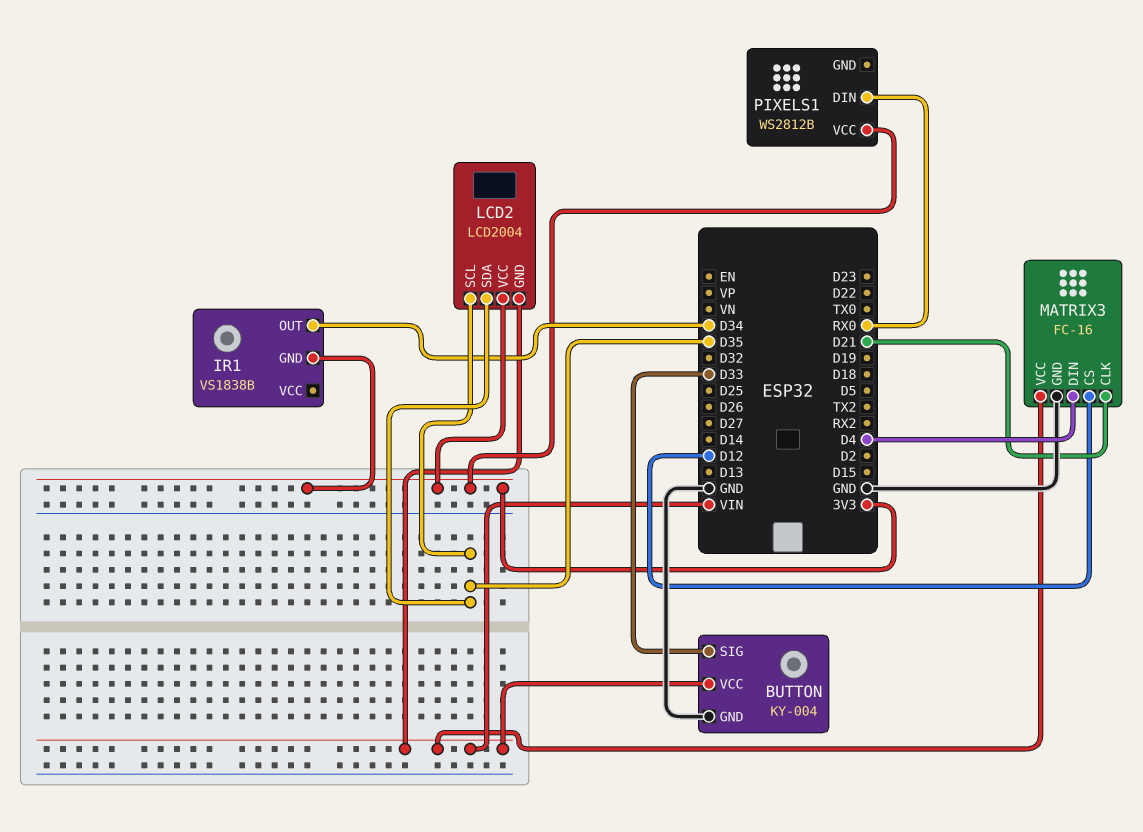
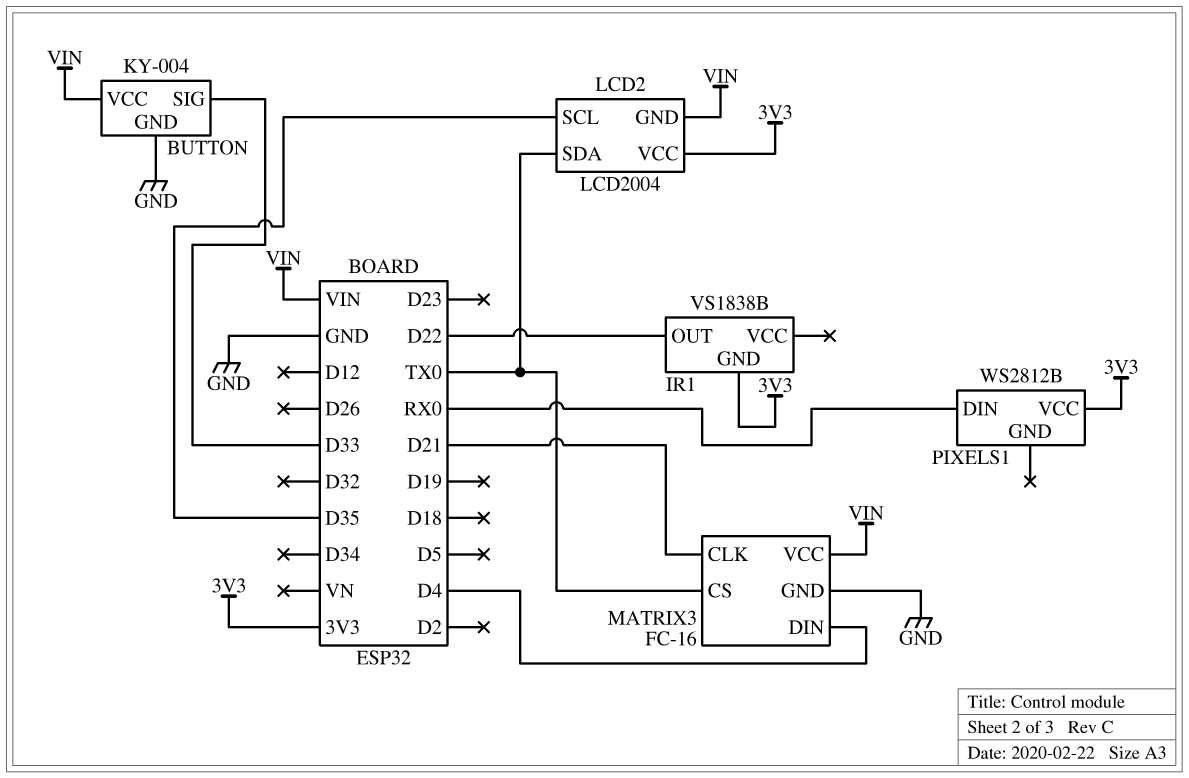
IR1 pin OUT: D34 -> D22
LCD2 pin SDA: D35 -> TX0
MATRIX3 pin CS: D12 -> TX0

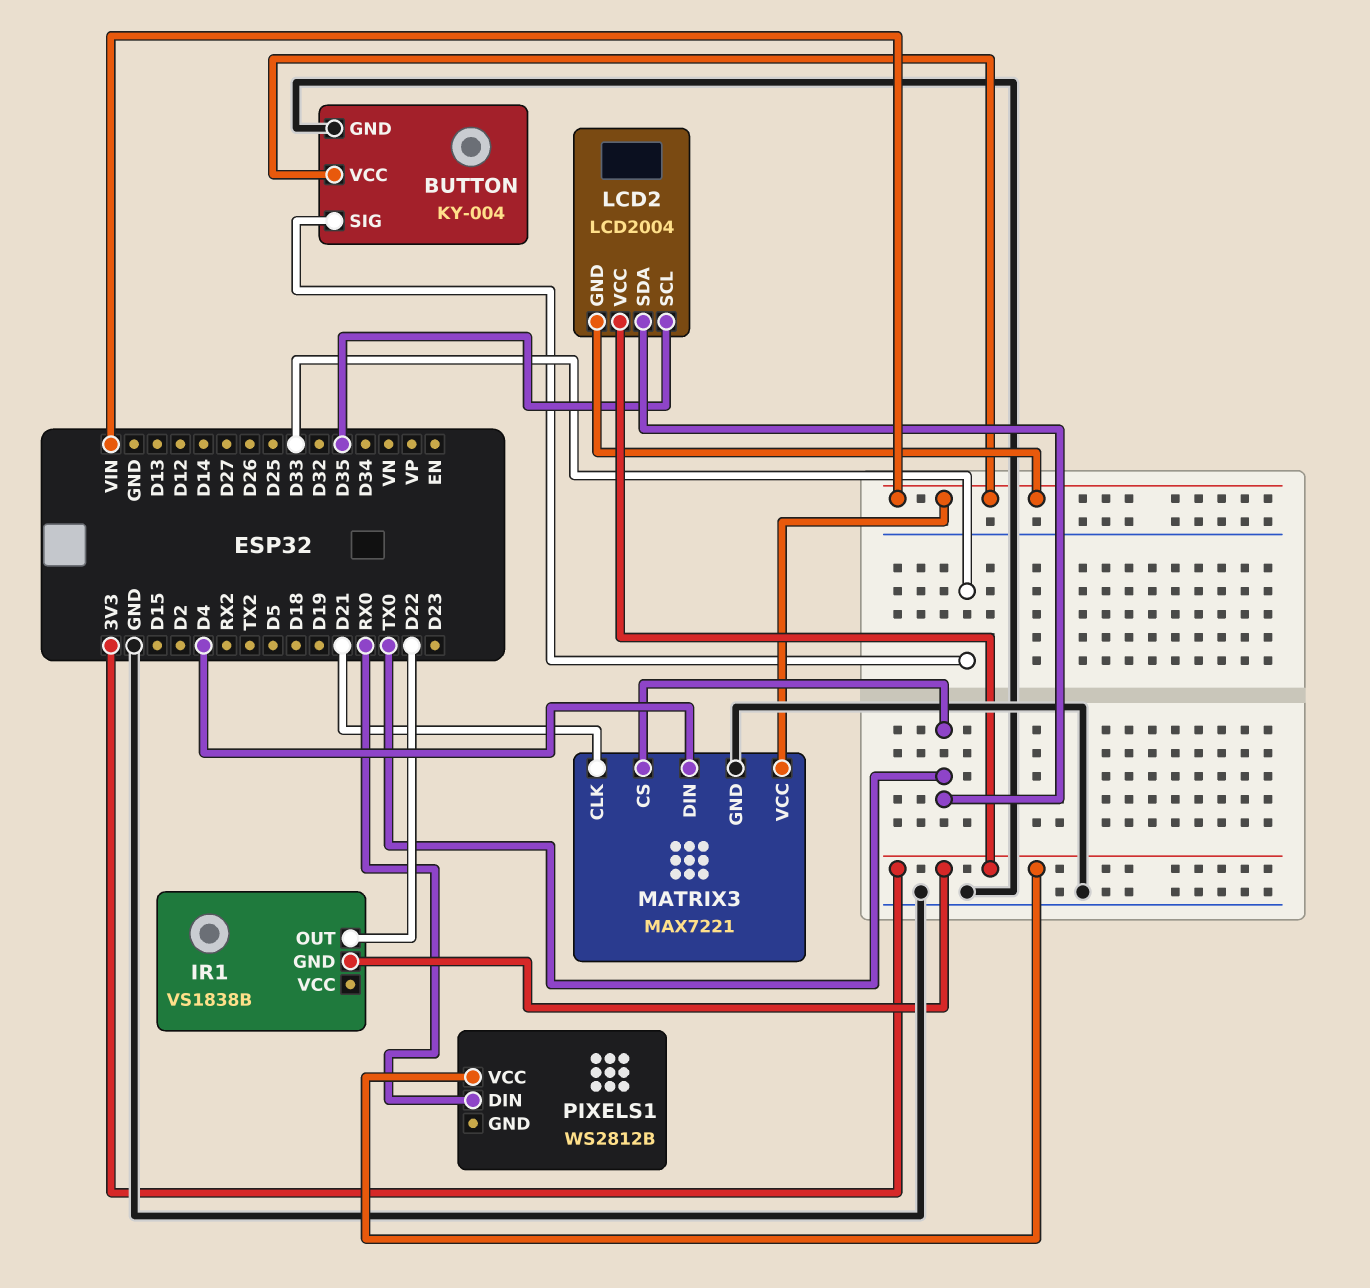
MATRIX3: FC-16 -> MAX7221

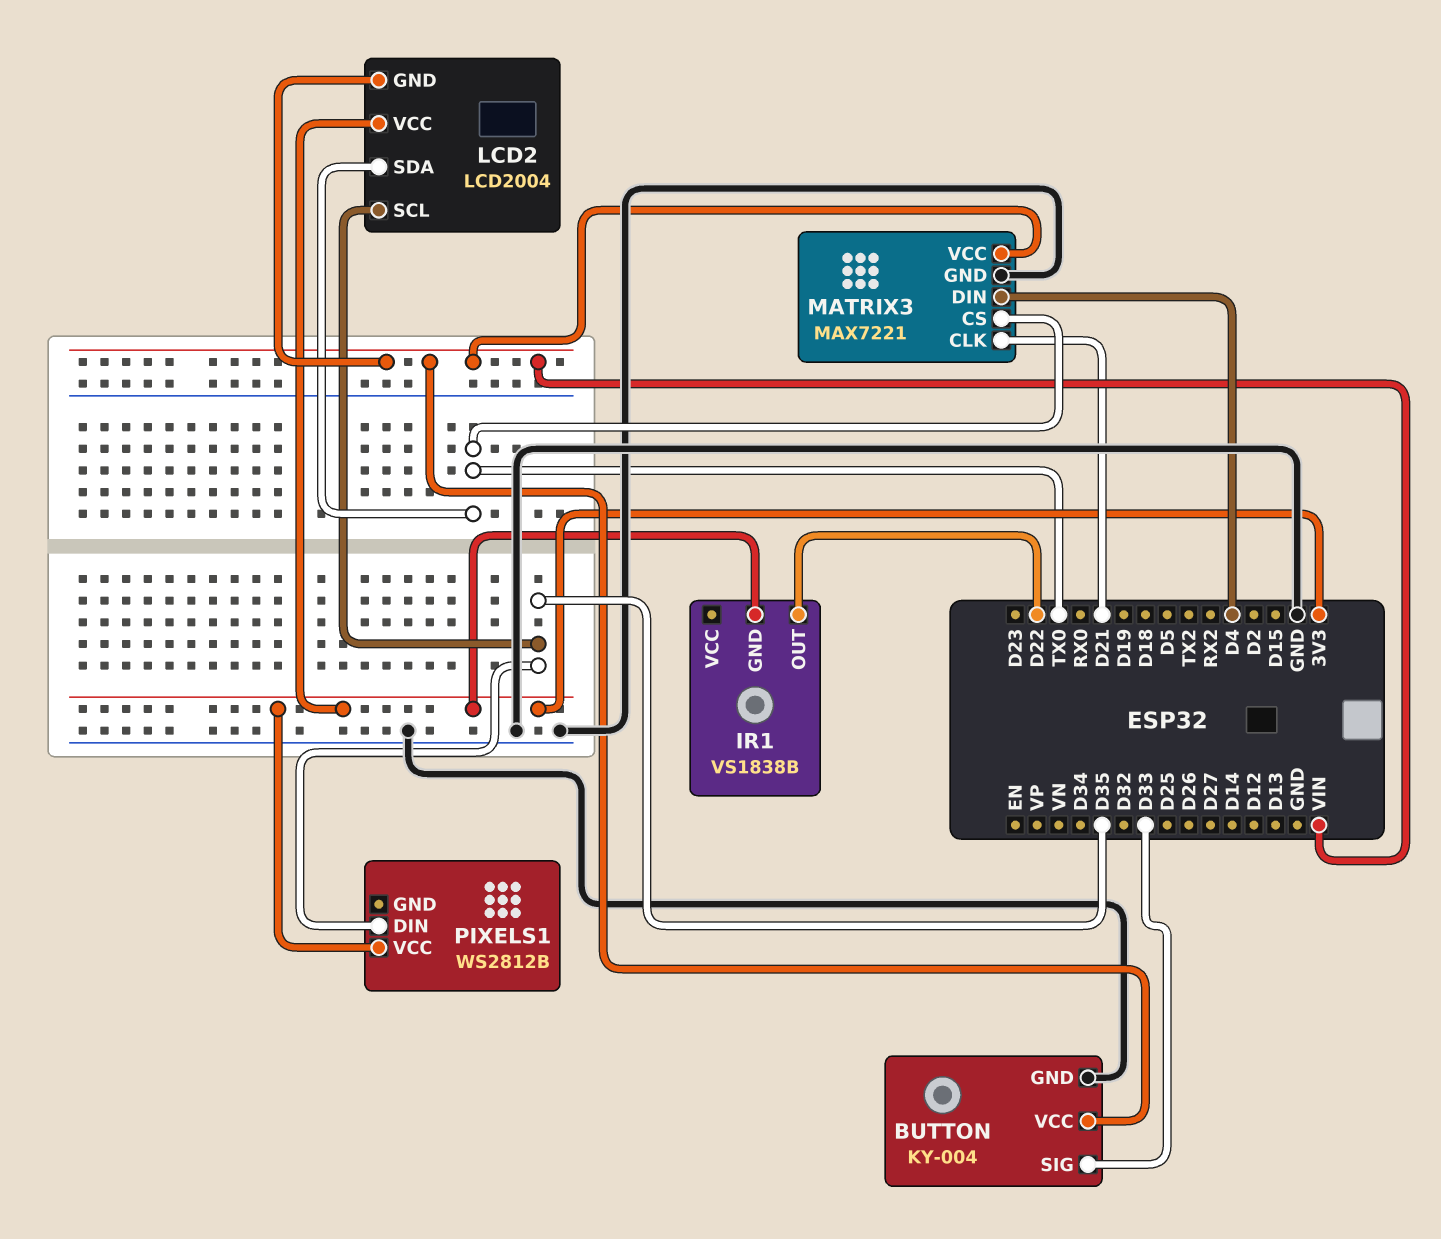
PIXELS1 pin DIN: RX0 -> D35

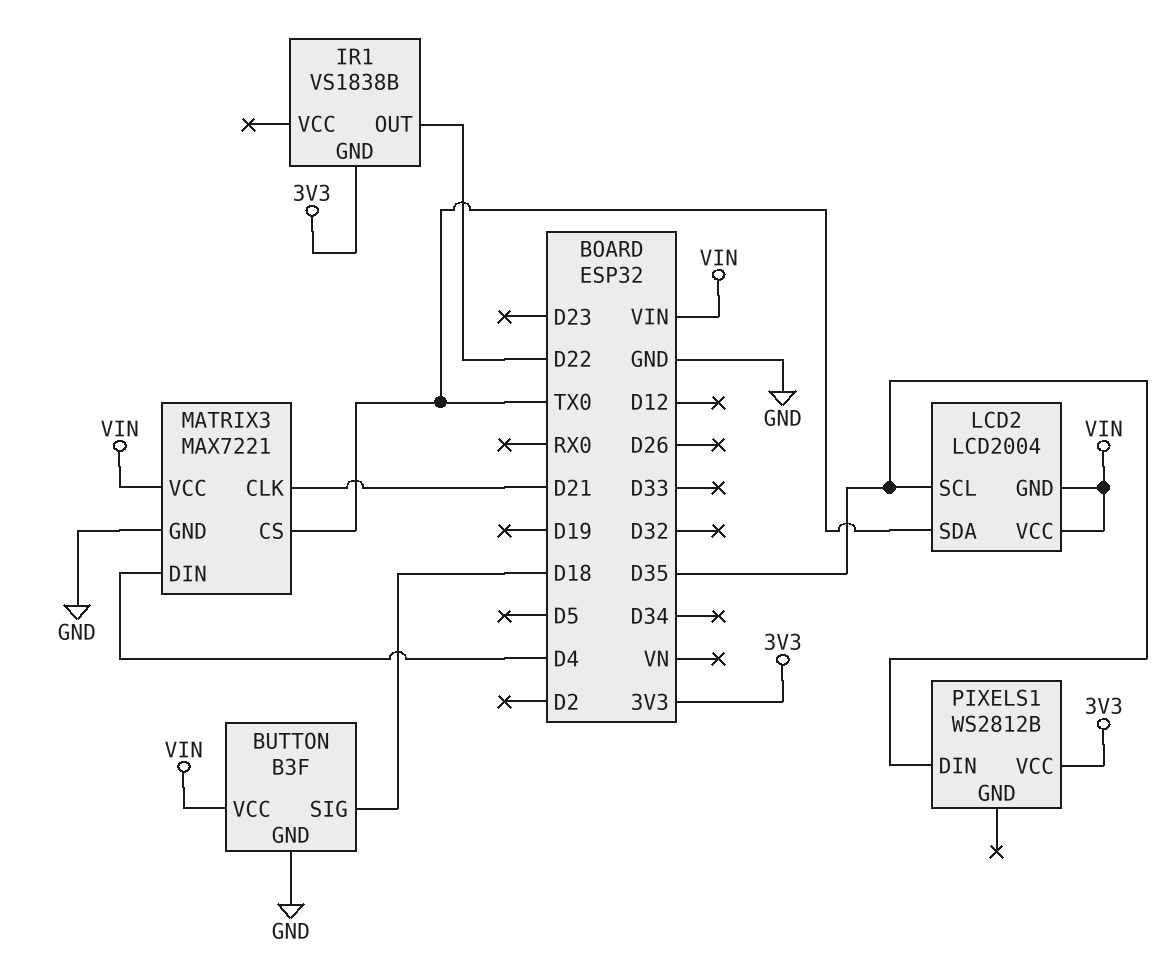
BUTTON: KY-004 -> B3F
BUTTON pin SIG: D33 -> D18
LCD2 pin VCC: 3V3 -> VIN

